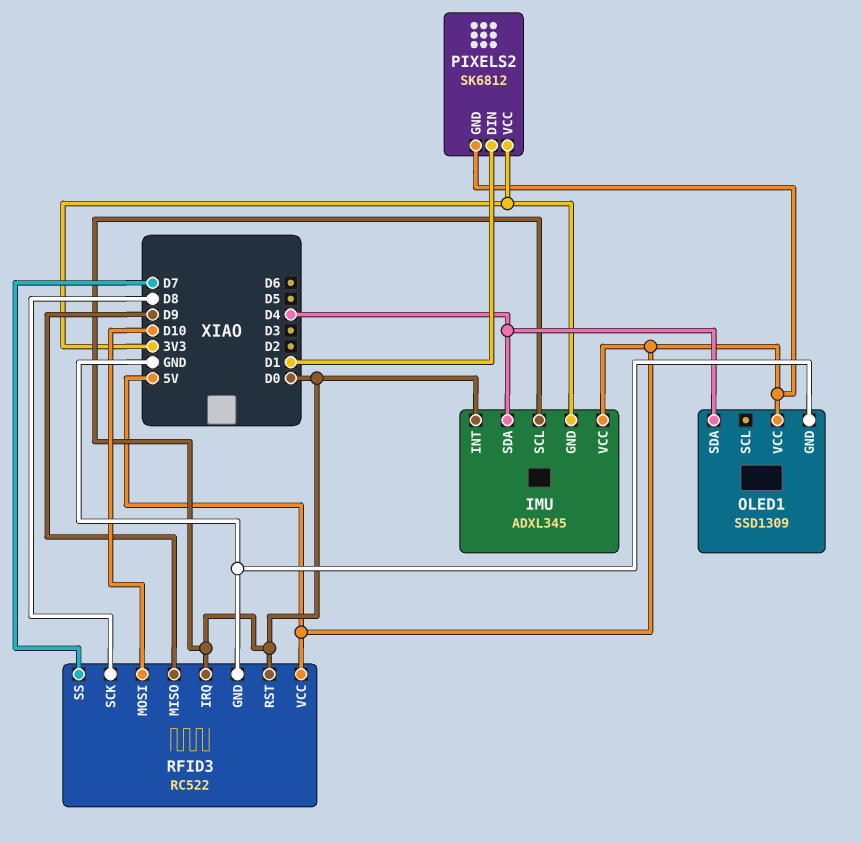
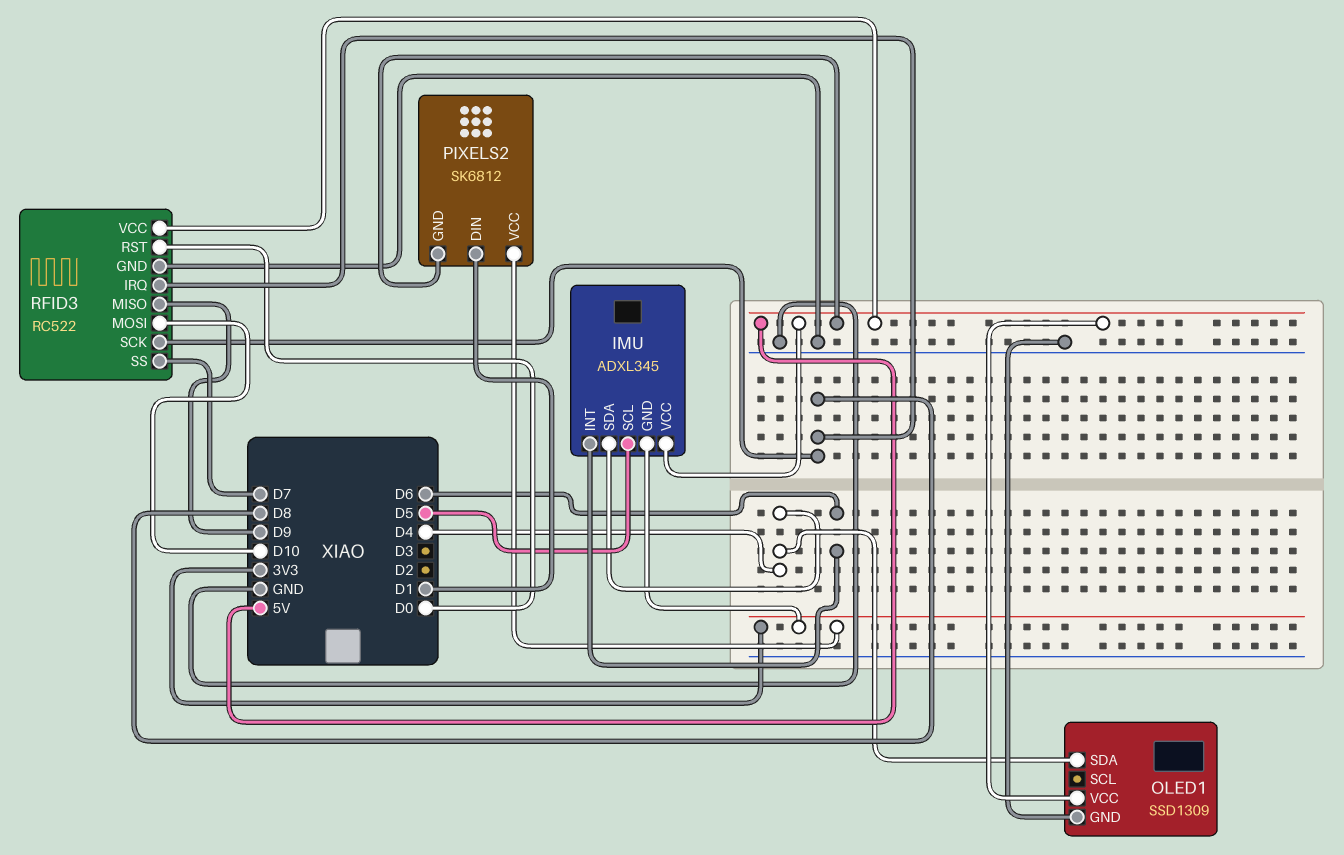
IMU pin INT: D0 -> D6
IMU pin SCL: D0 -> D5
RFID3 pin IRQ: D0 -> D8

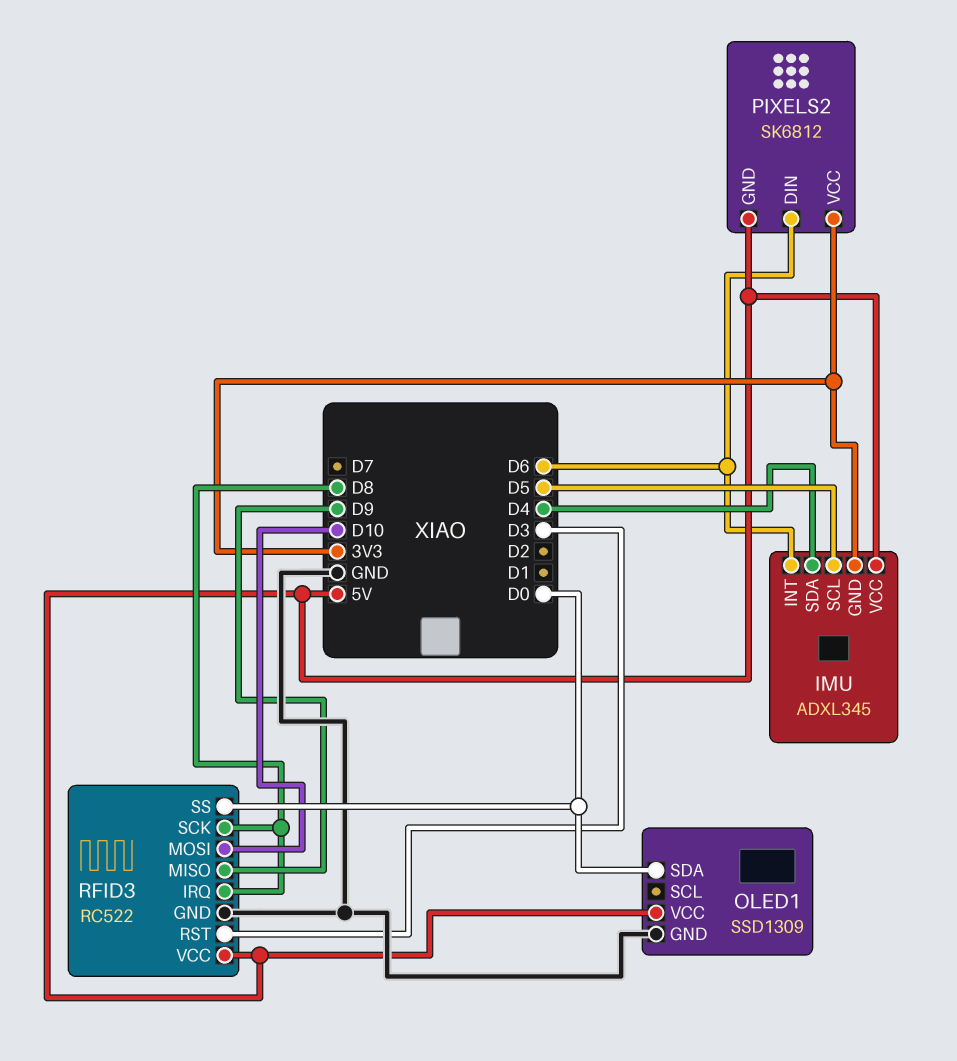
OLED1 pin SDA: D4 -> D0
PIXELS2 pin DIN: D1 -> D6
RFID3 pin RST: D0 -> D3
RFID3 pin SS: D7 -> D0

